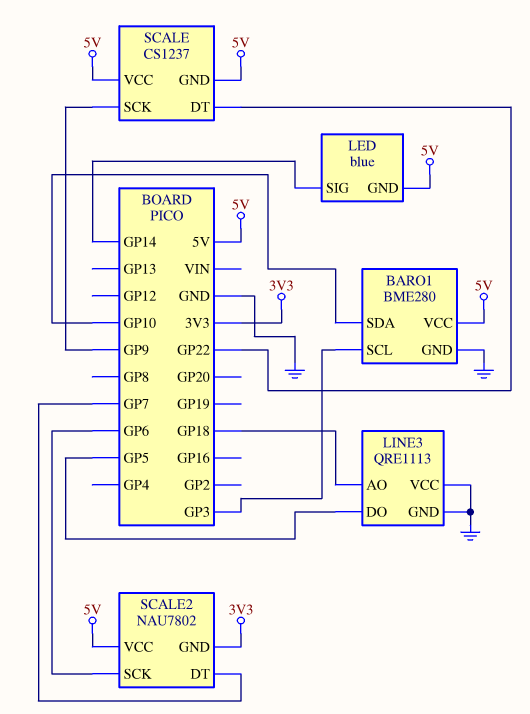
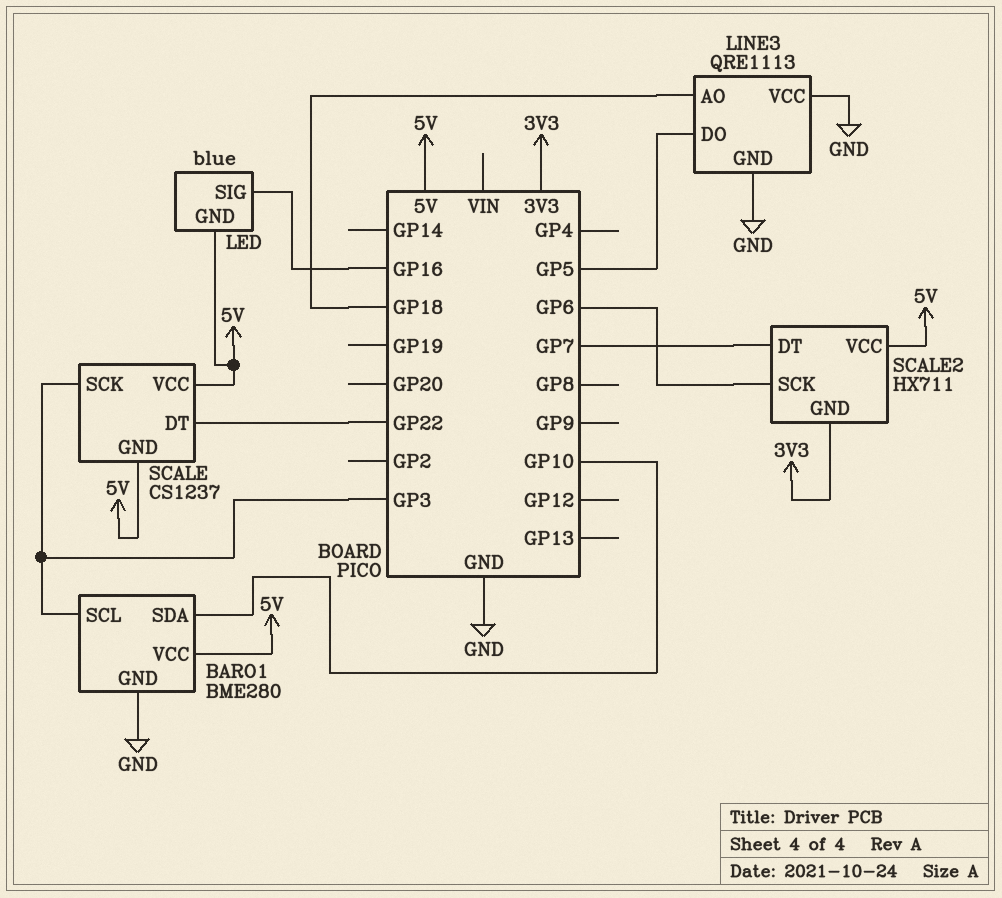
LED pin SIG: GP14 -> GP16
SCALE pin SCK: GP9 -> GP3
SCALE2: NAU7802 -> HX711

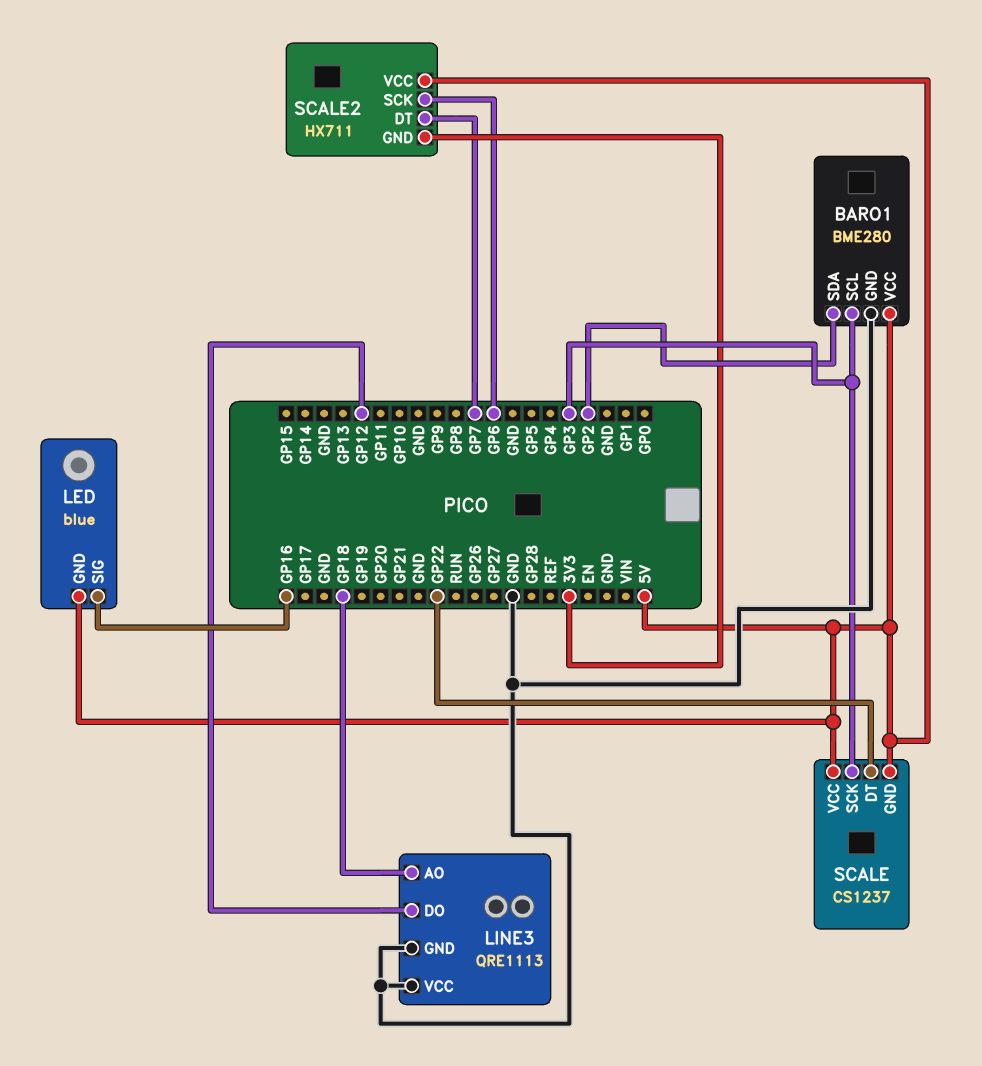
BARO1 pin SDA: GP10 -> GP2
LINE3 pin DO: GP5 -> GP12

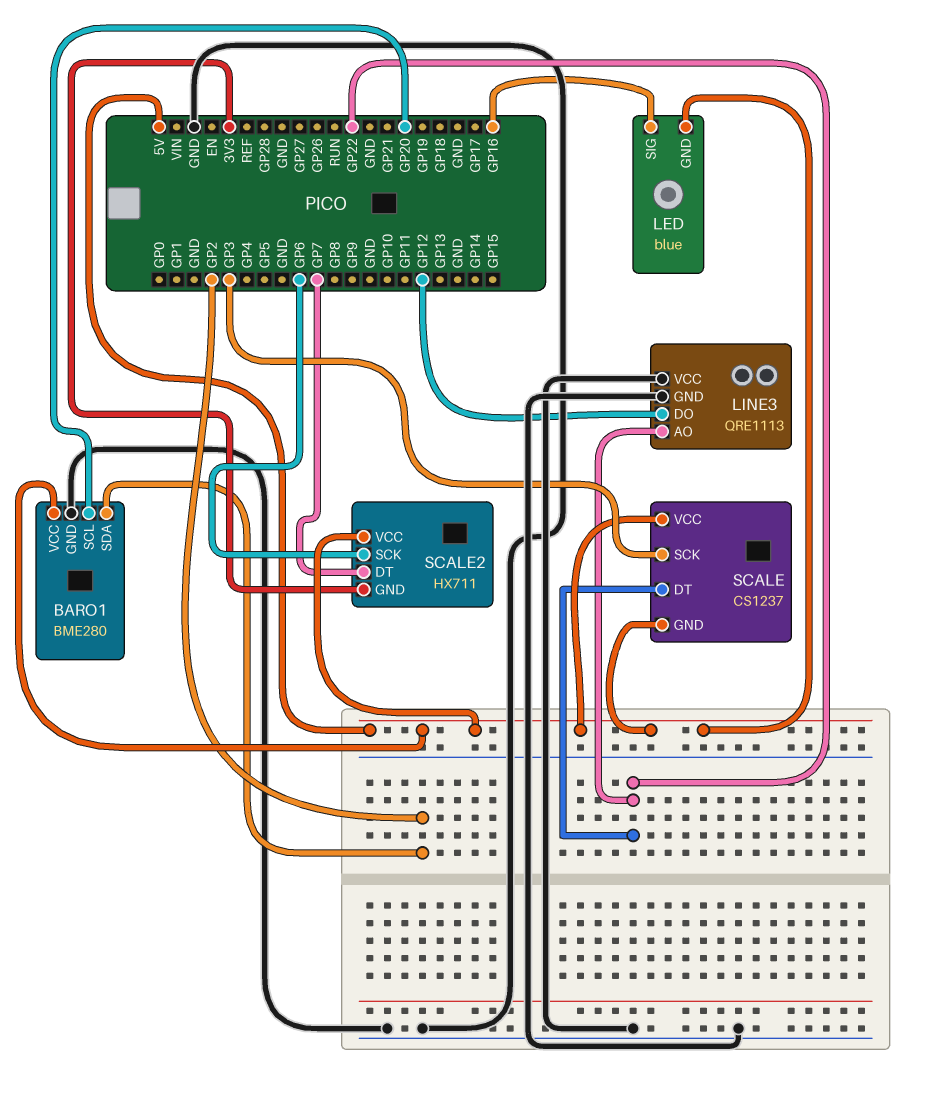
BARO1 pin SCL: GP3 -> GP20
LINE3 pin AO: GP18 -> GP22

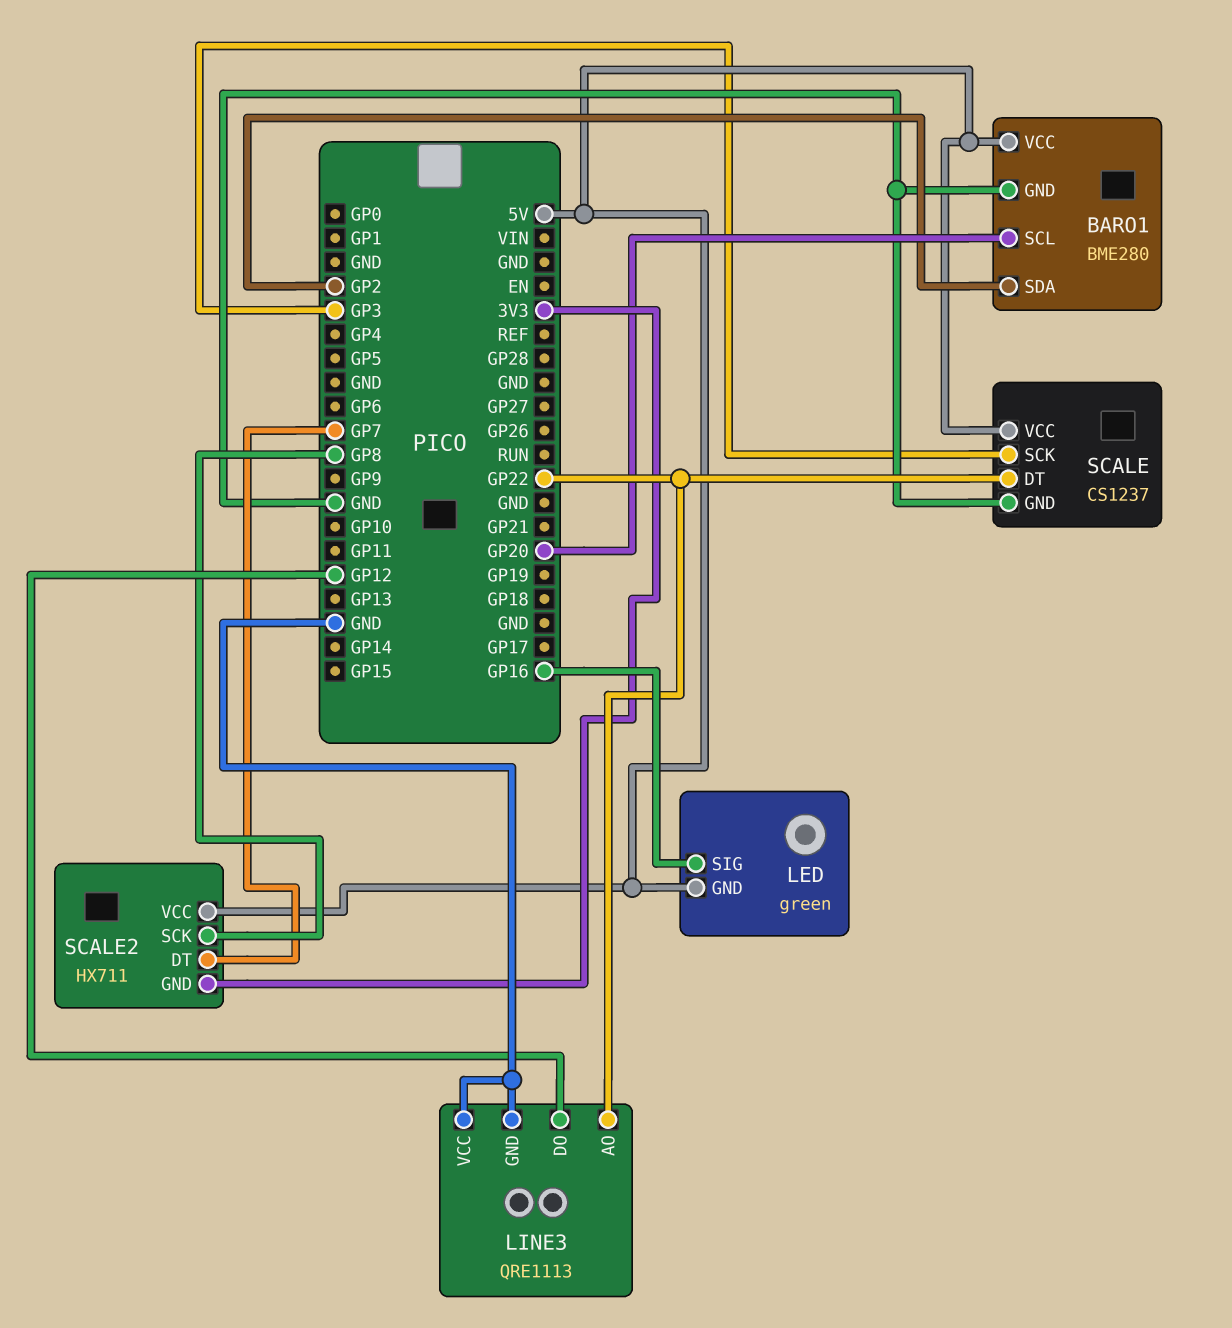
LED: blue -> green
SCALE pin GND: 5V -> GND
SCALE2 pin SCK: GP6 -> GP8

